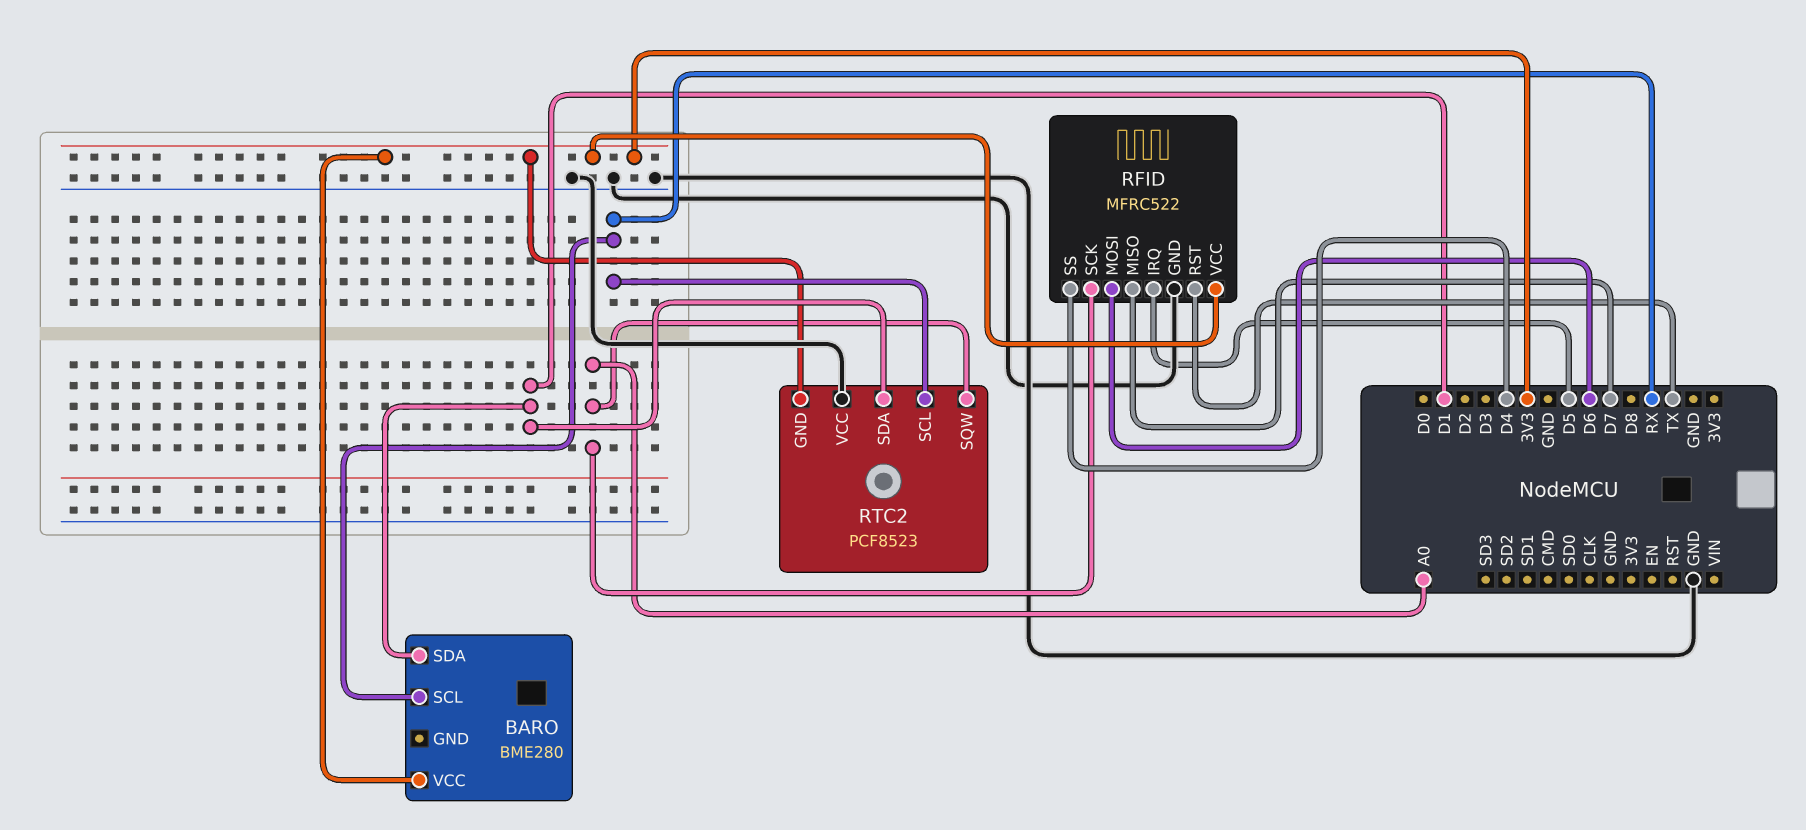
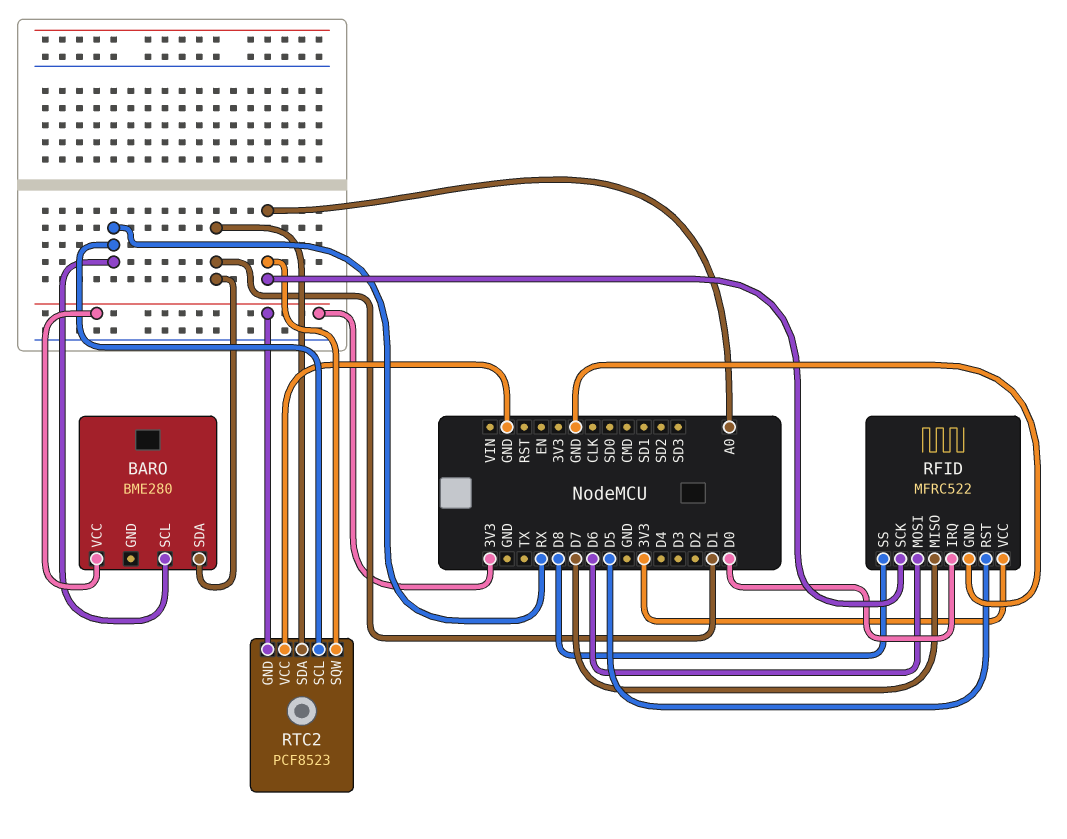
RFID pin IRQ: D5 -> D0
RFID pin RST: TX -> D5
RFID pin SS: D4 -> D8

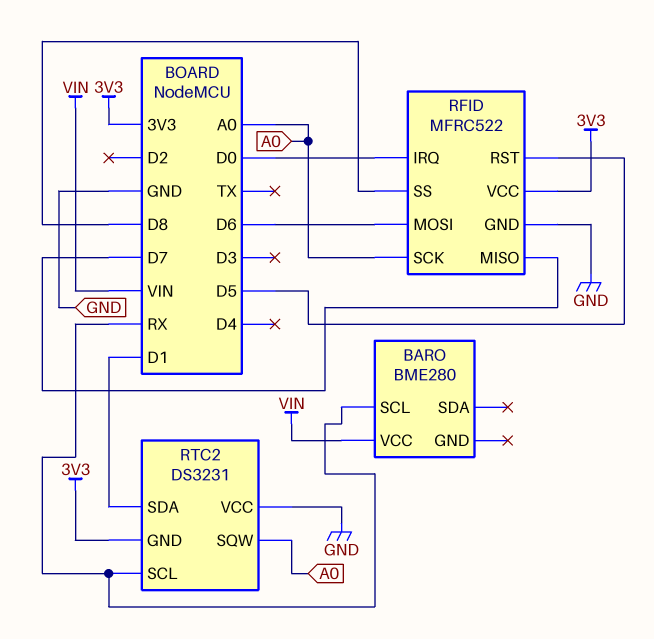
BARO pin SDA: D1 -> none
BARO pin VCC: 3V3 -> VIN
RTC2: PCF8523 -> DS3231

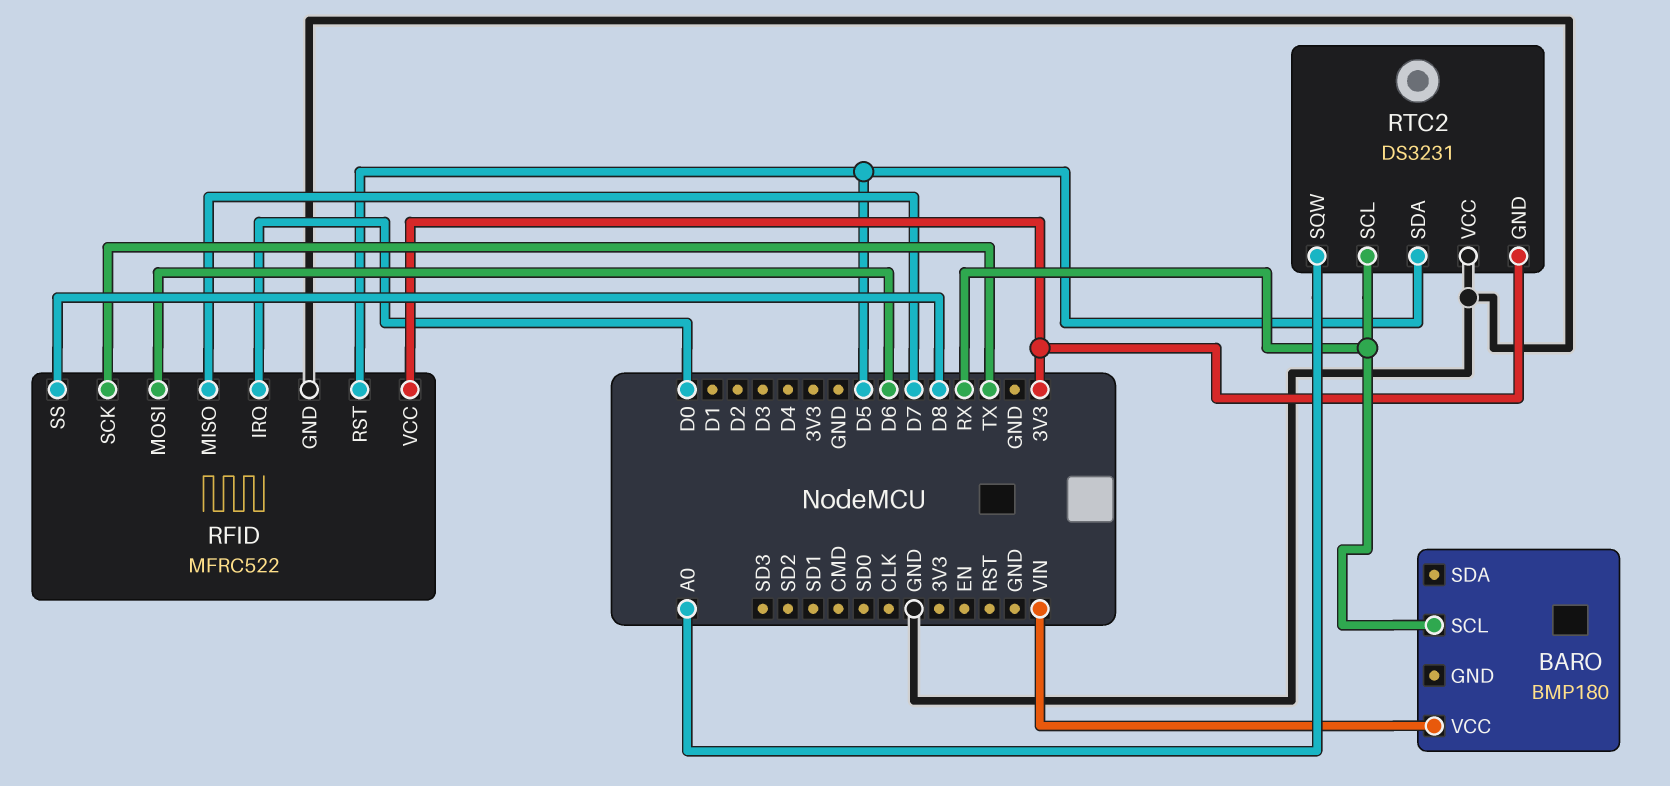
BARO: BME280 -> BMP180
RFID pin SCK: A0 -> TX
RTC2 pin SDA: D1 -> D5

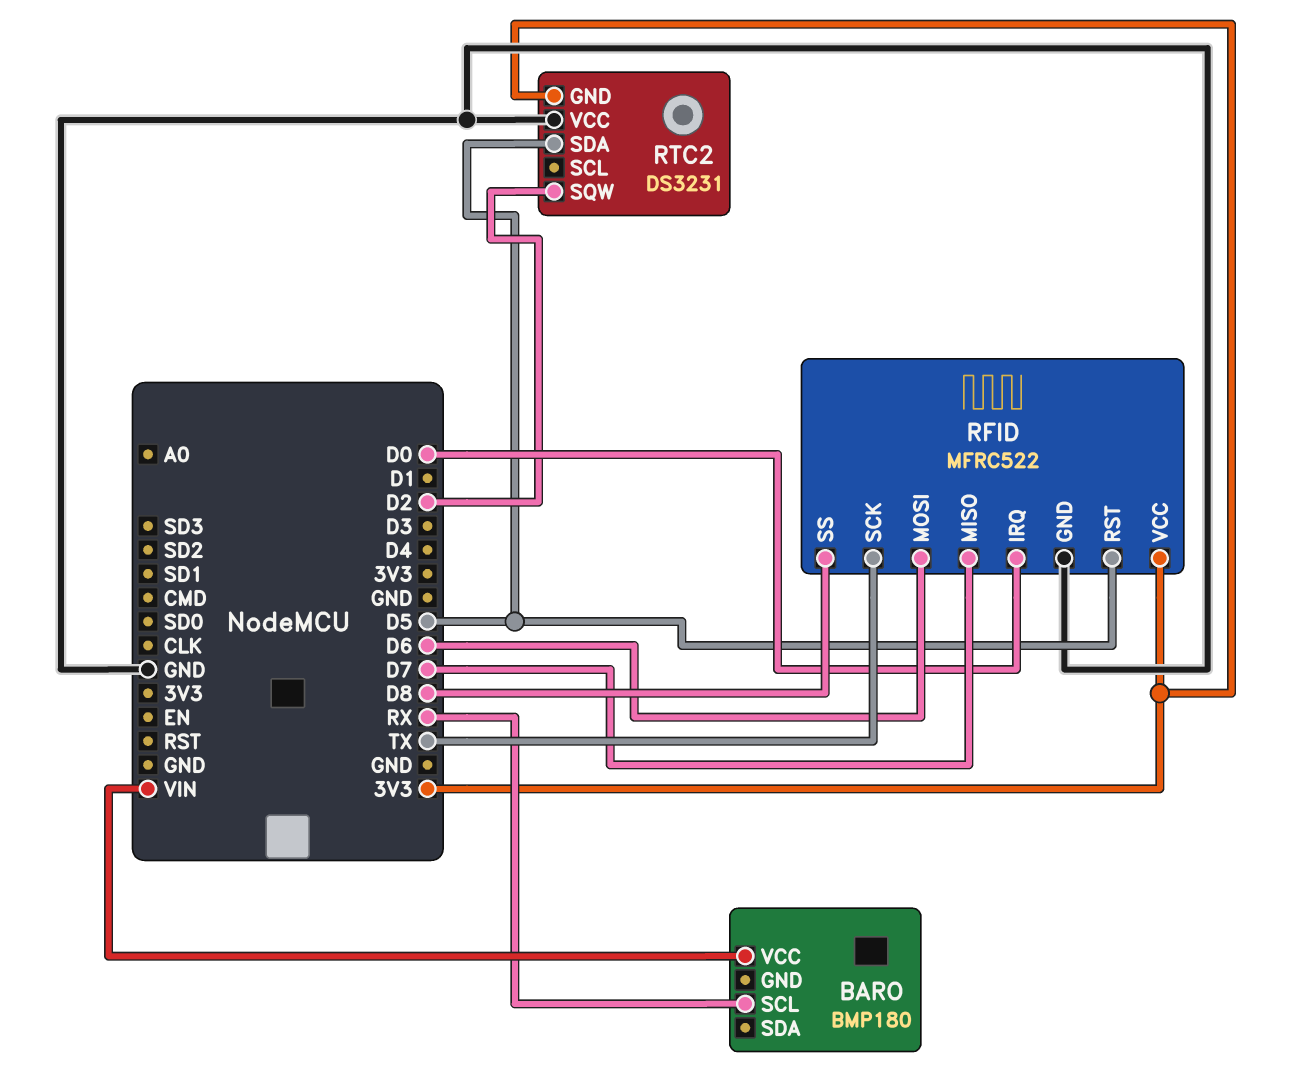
RTC2 pin SCL: RX -> none
RTC2 pin SQW: A0 -> D2

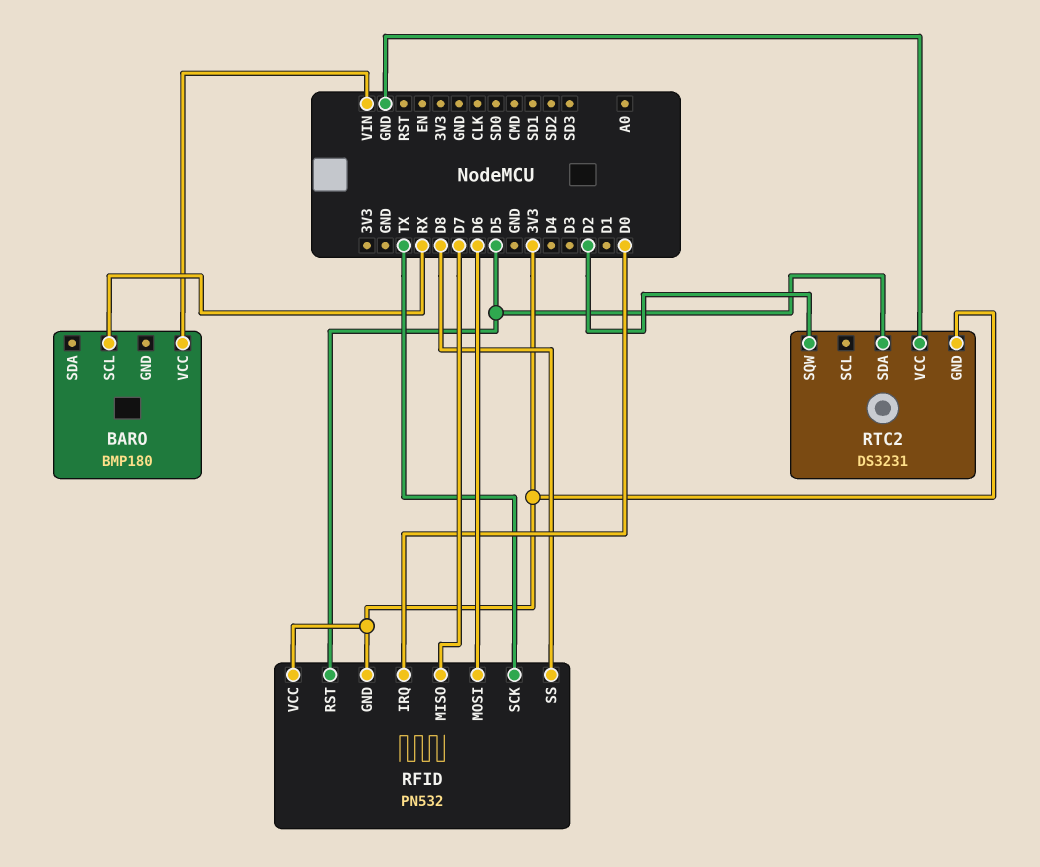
RFID: MFRC522 -> PN532
RFID pin GND: GND -> 3V3

